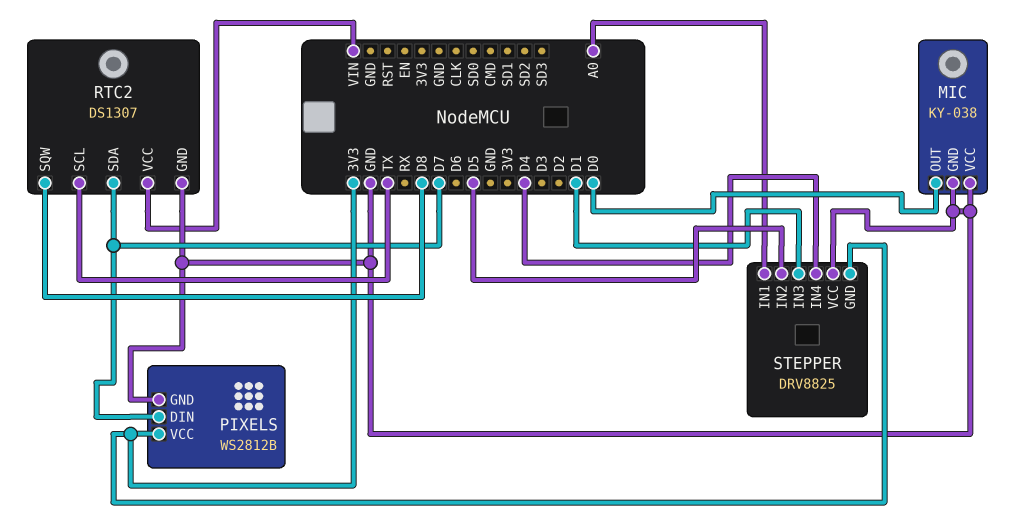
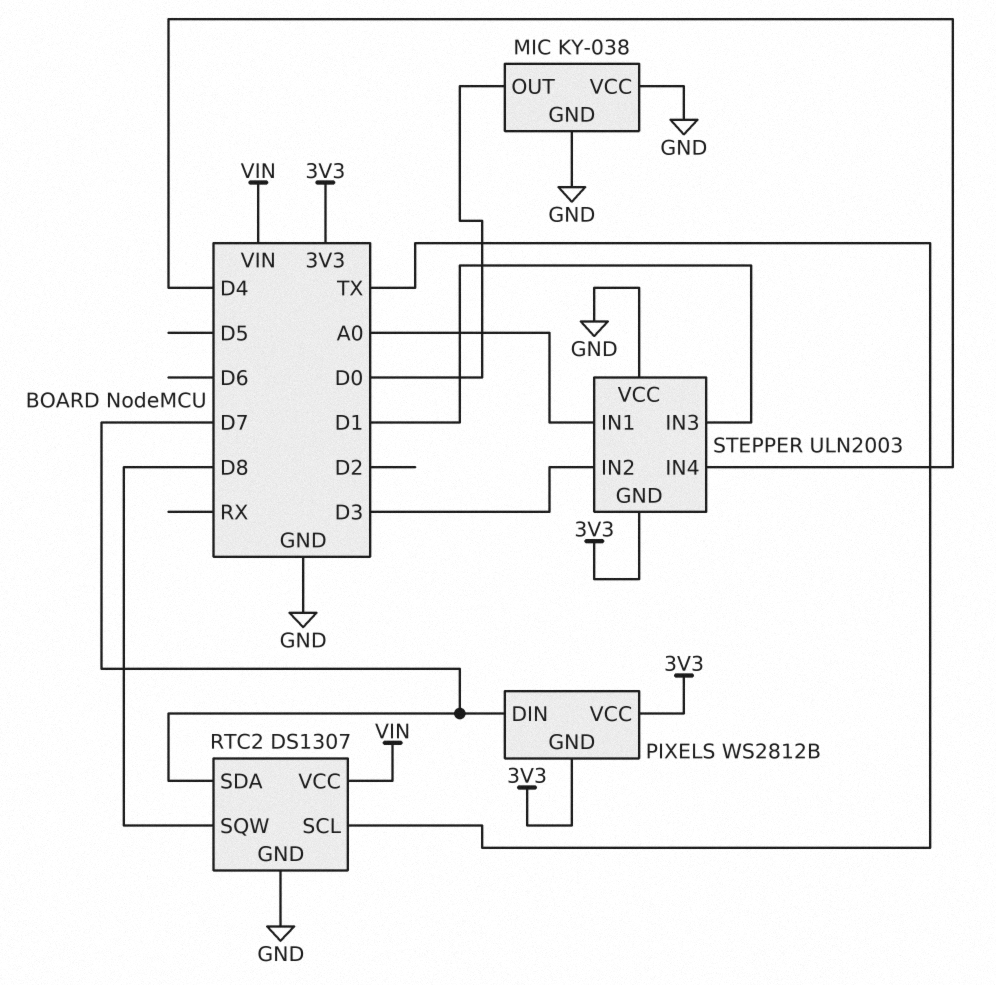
PIXELS pin GND: GND -> 3V3
STEPPER: DRV8825 -> ULN2003
STEPPER pin IN2: D5 -> D3

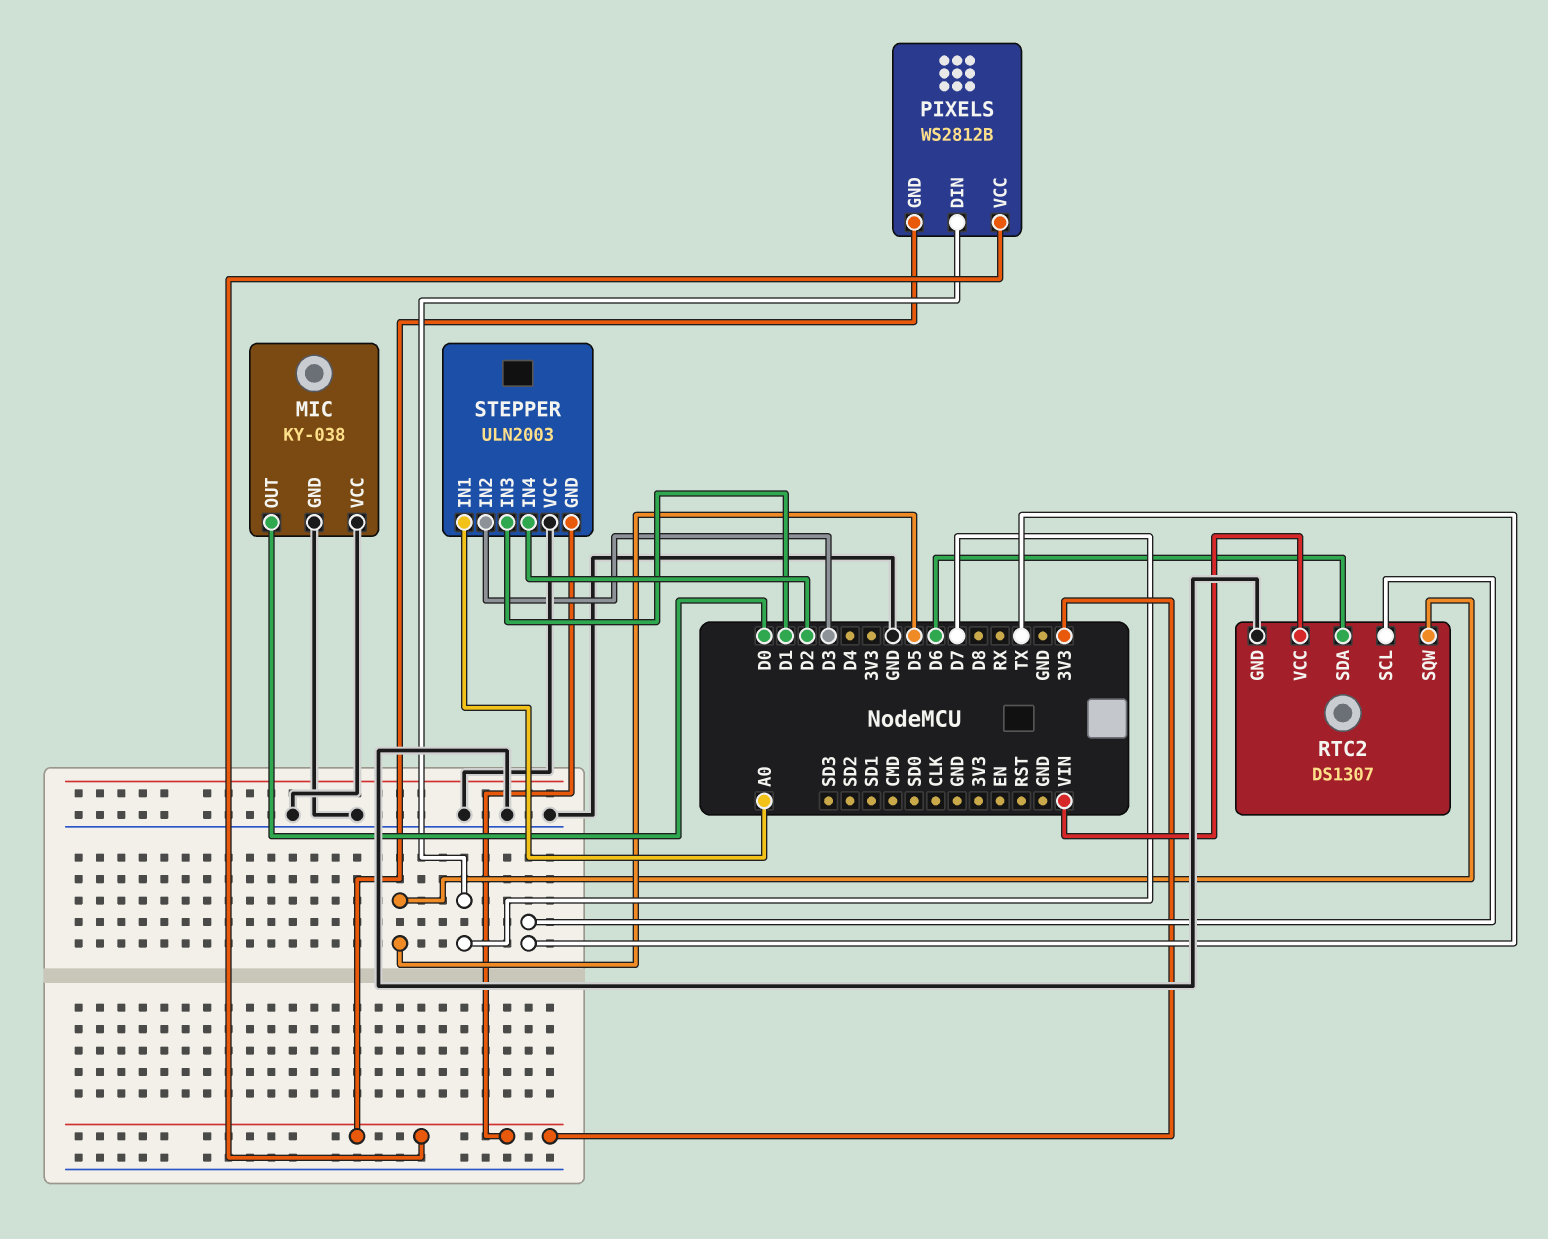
RTC2 pin SDA: D7 -> D6
RTC2 pin SQW: D8 -> D5
STEPPER pin IN4: D4 -> D2

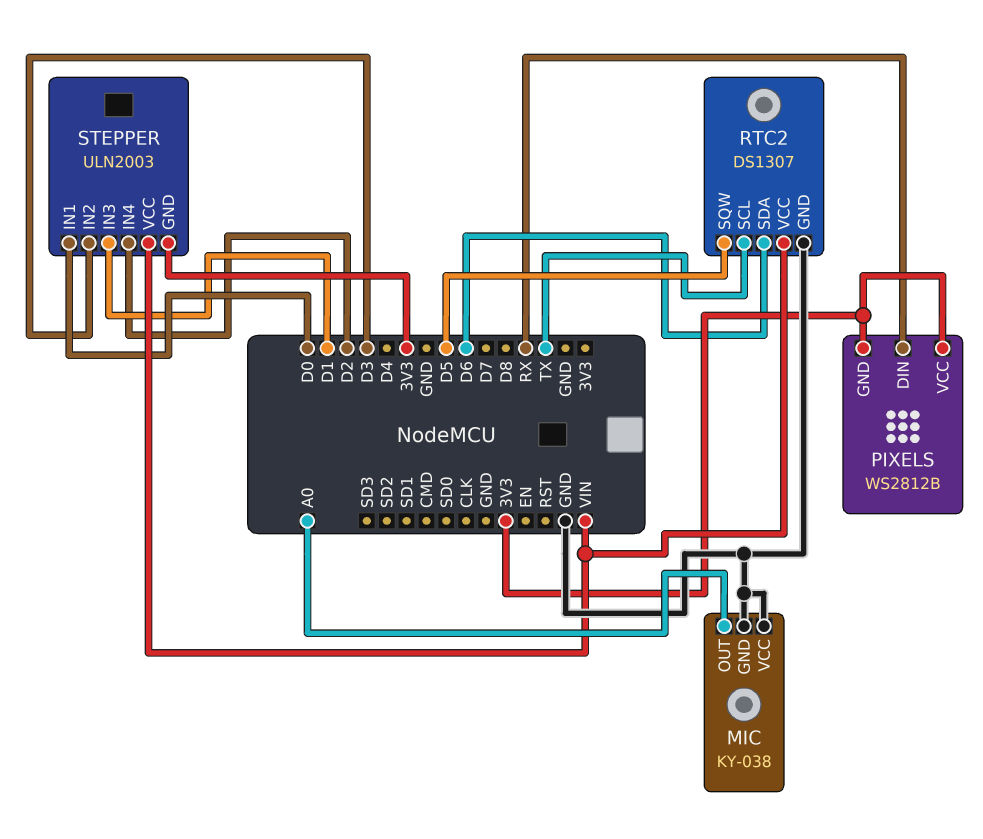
MIC pin OUT: D0 -> A0
PIXELS pin DIN: D7 -> RX
STEPPER pin IN1: A0 -> D0
STEPPER pin VCC: GND -> VIN

